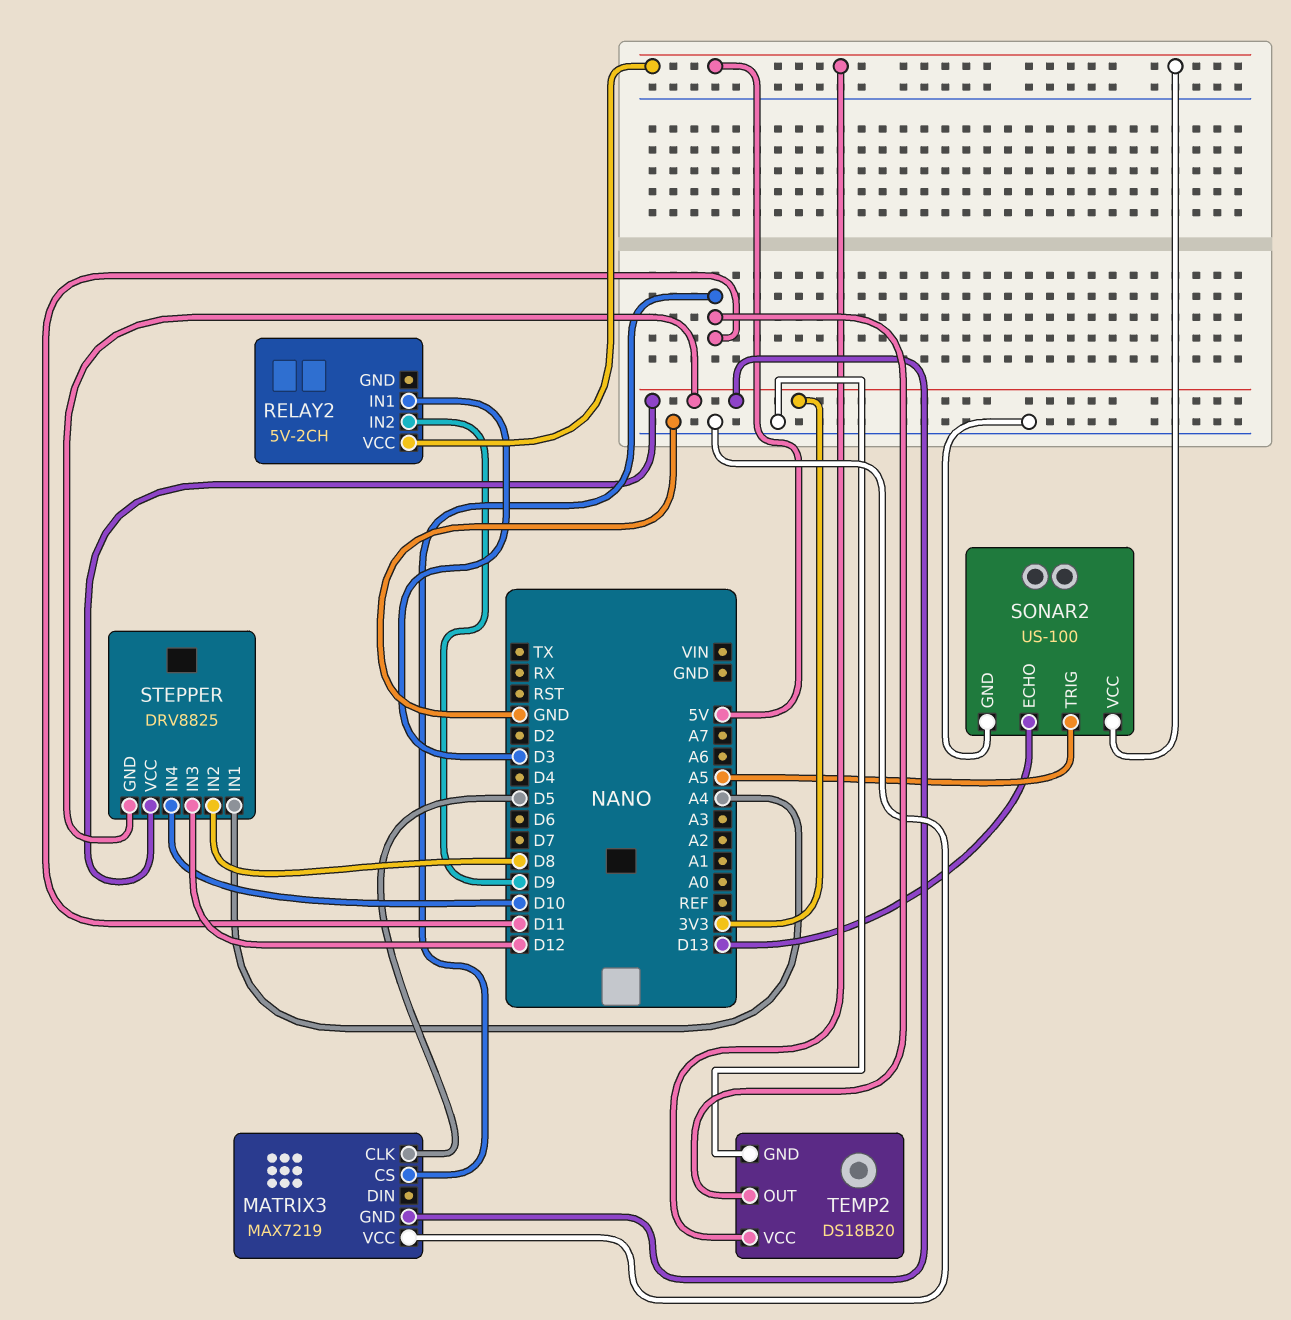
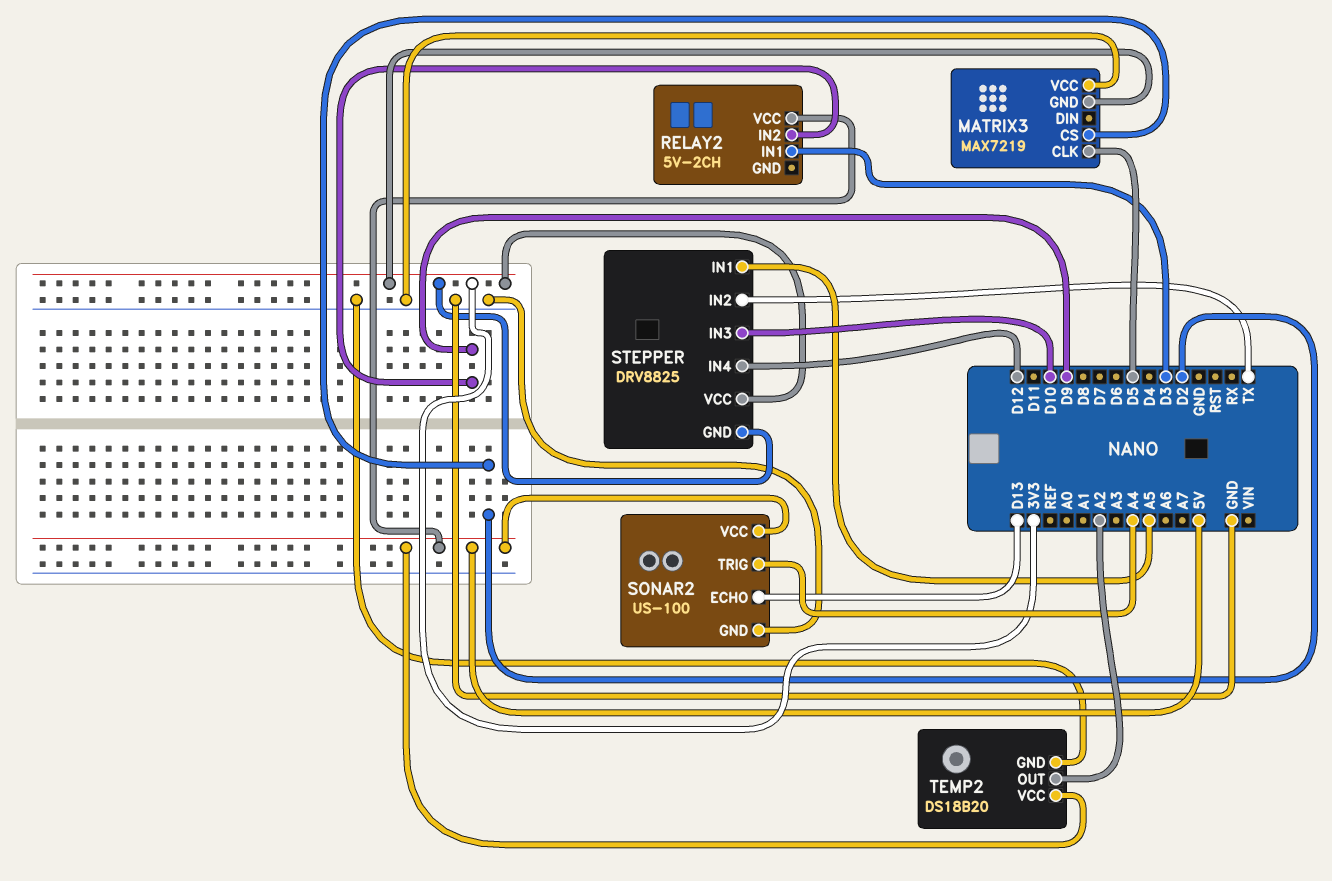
MATRIX3 pin CS: D11 -> D2
SONAR2 pin TRIG: A5 -> A4
STEPPER pin IN1: A4 -> A5
STEPPER pin IN2: D8 -> TX
STEPPER pin IN3: D12 -> D10
STEPPER pin IN4: D10 -> D12
TEMP2 pin OUT: D11 -> A2

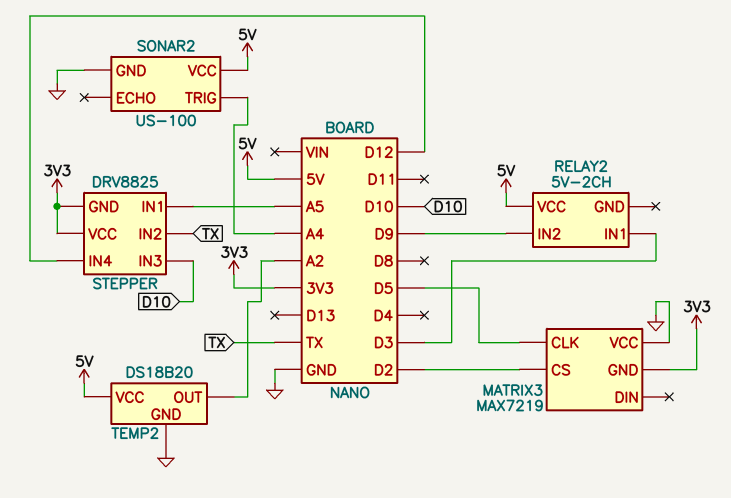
SONAR2 pin ECHO: D13 -> none

